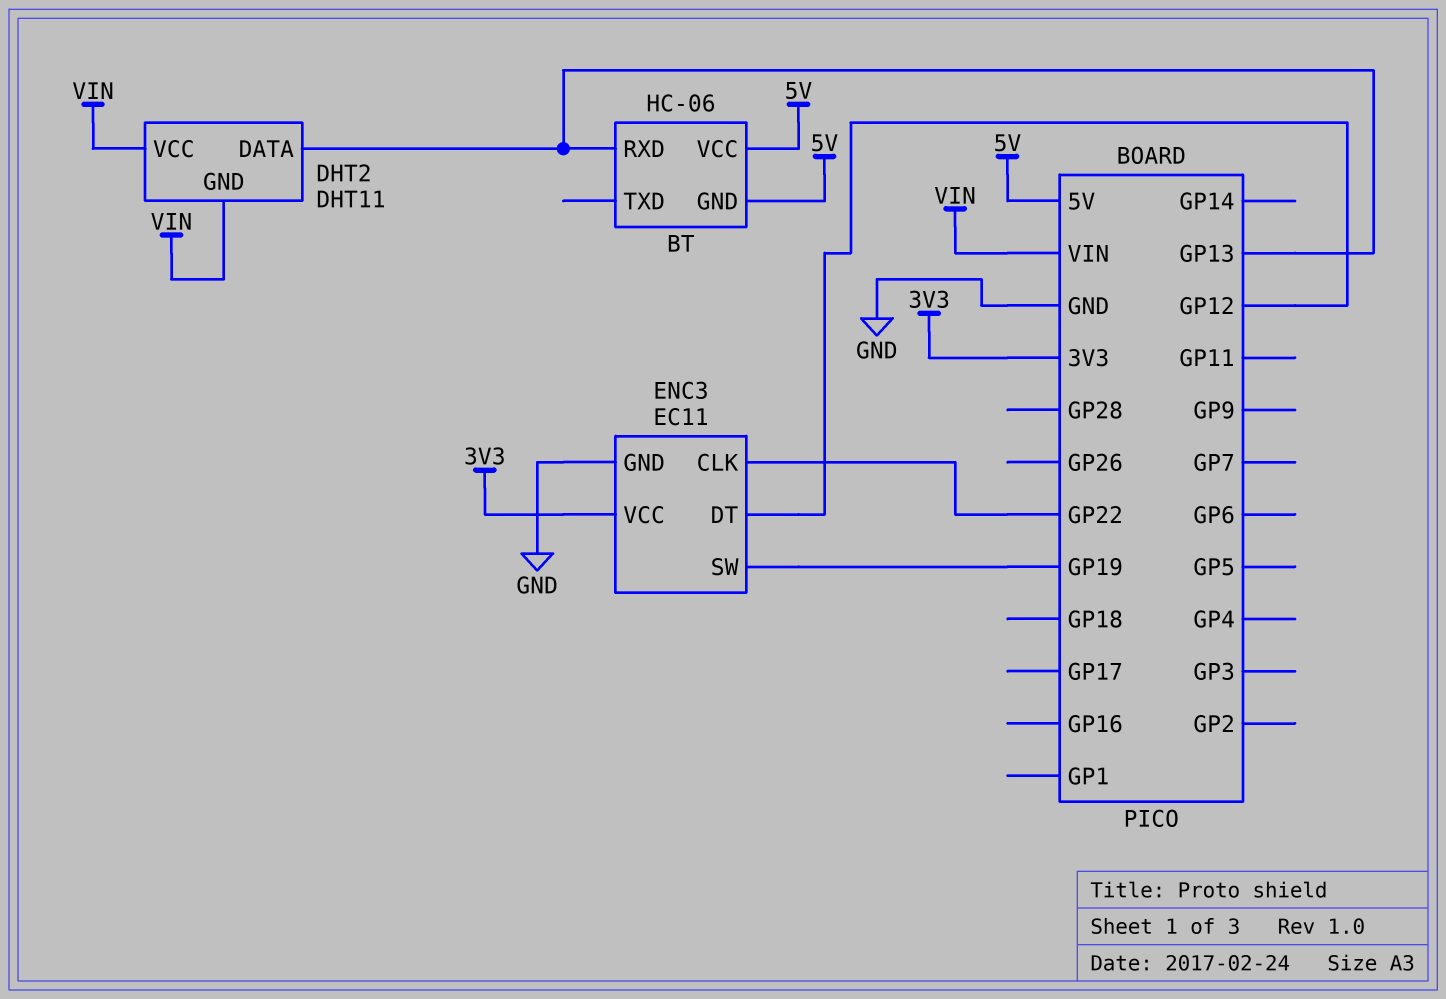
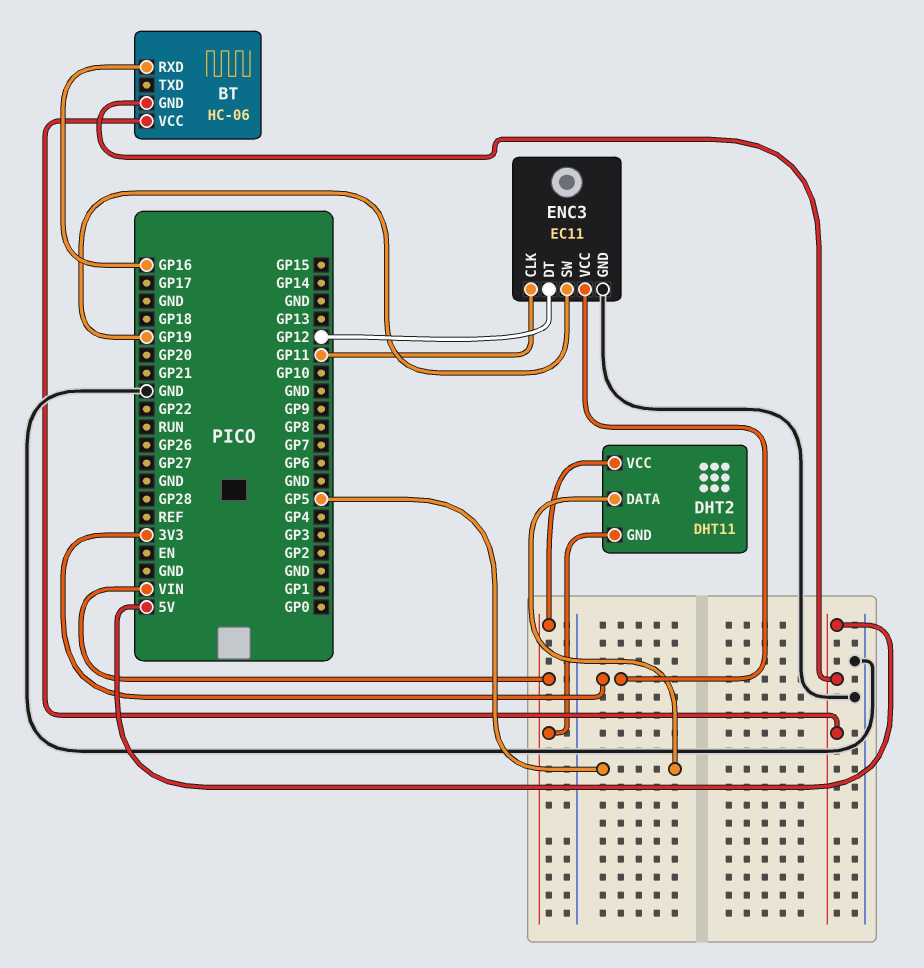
BT pin RXD: GP13 -> GP16
DHT2 pin DATA: GP13 -> GP5
ENC3 pin CLK: GP22 -> GP11

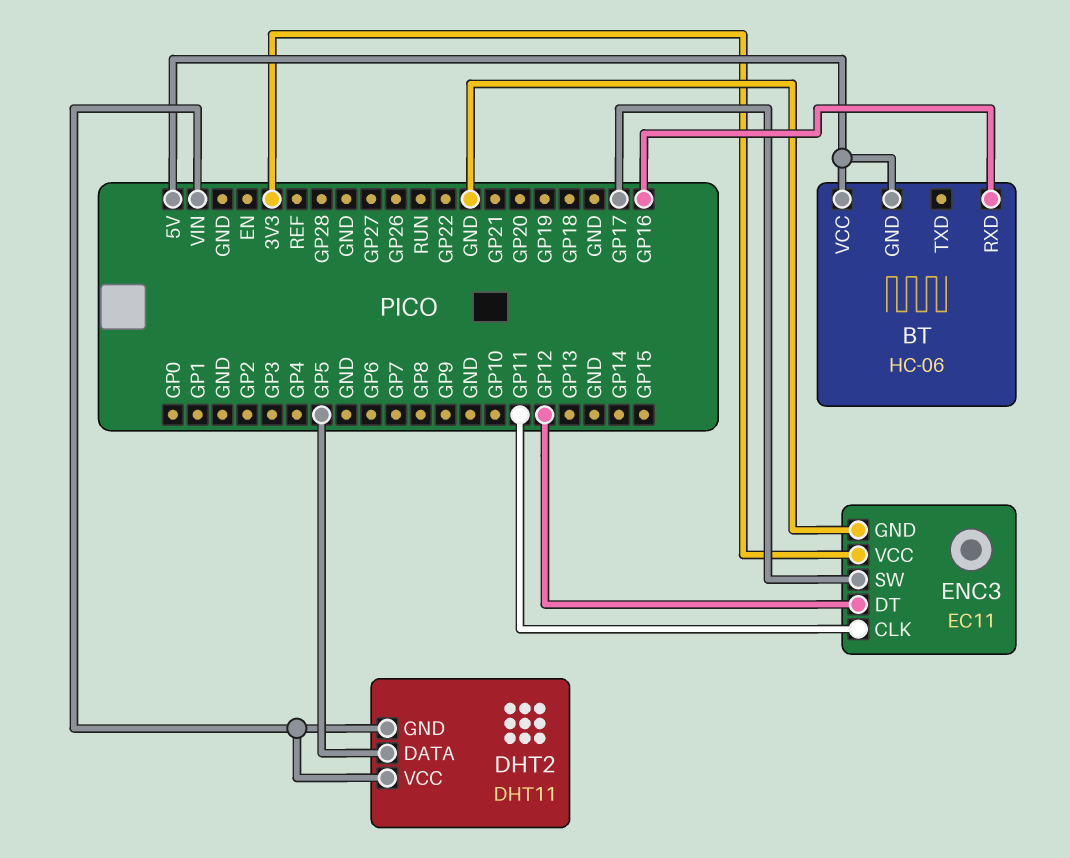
ENC3 pin SW: GP19 -> GP17

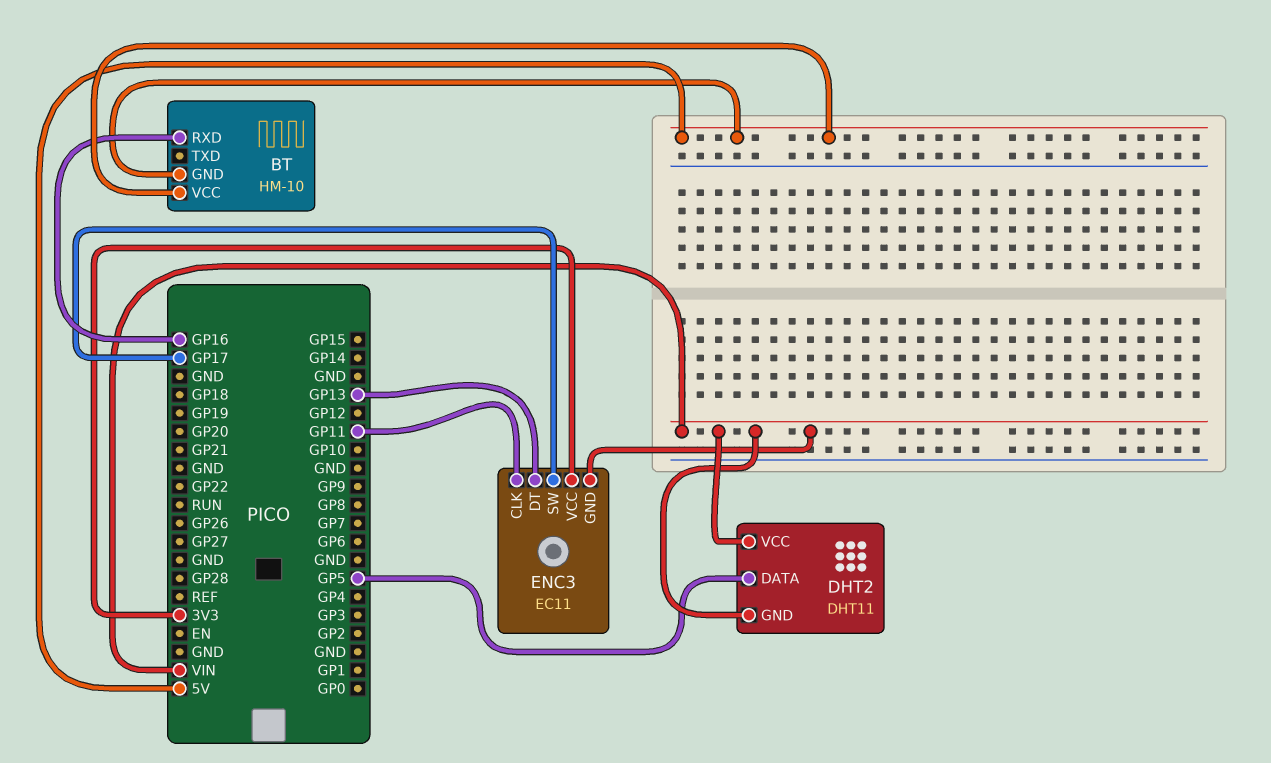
BT: HC-06 -> HM-10
ENC3 pin DT: GP12 -> GP13
ENC3 pin GND: GND -> VIN

